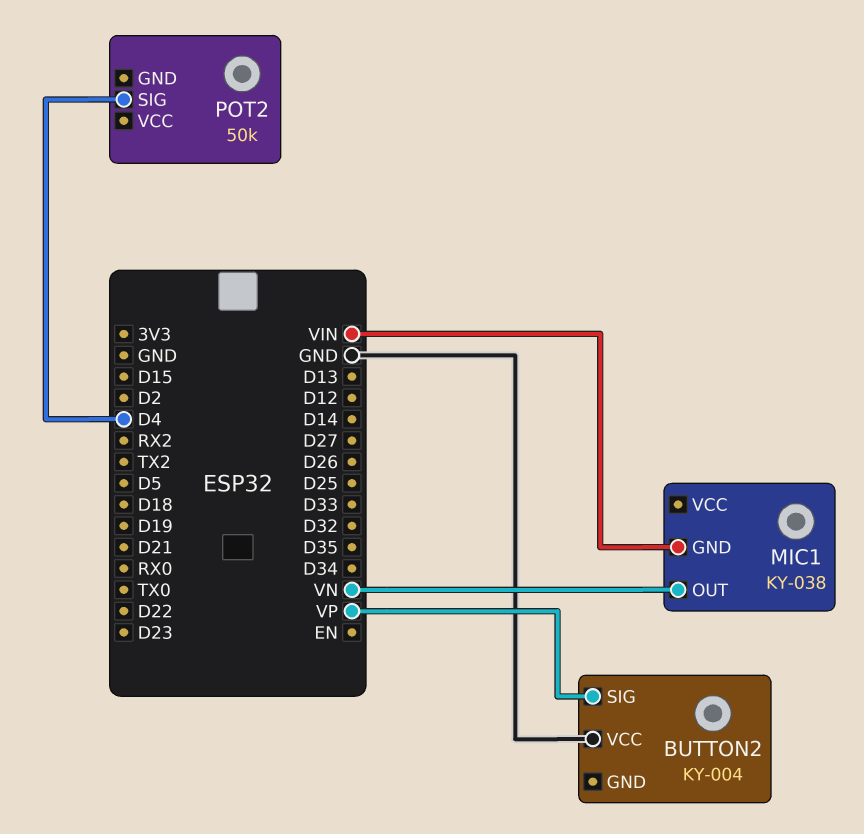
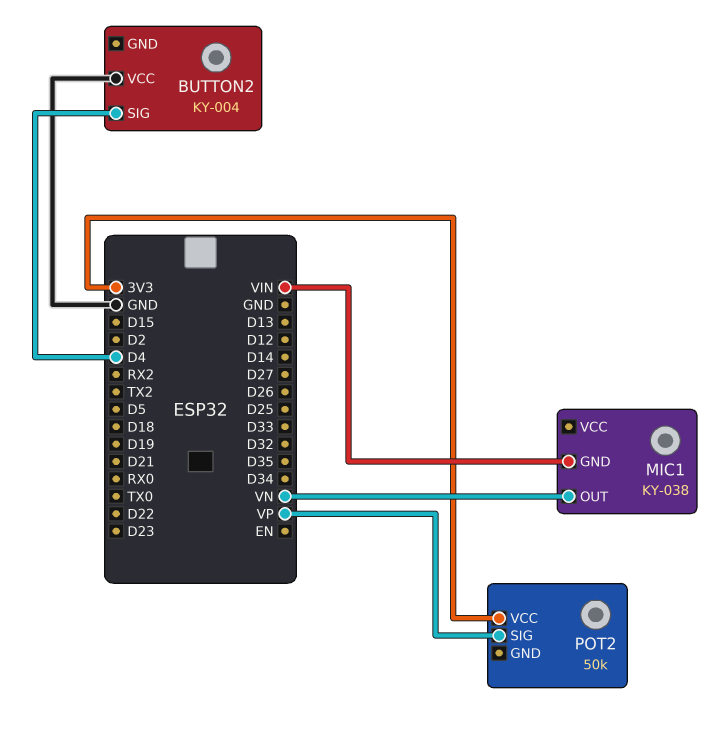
BUTTON2 pin SIG: VP -> D4
POT2 pin SIG: D4 -> VP
POT2 pin VCC: none -> 3V3

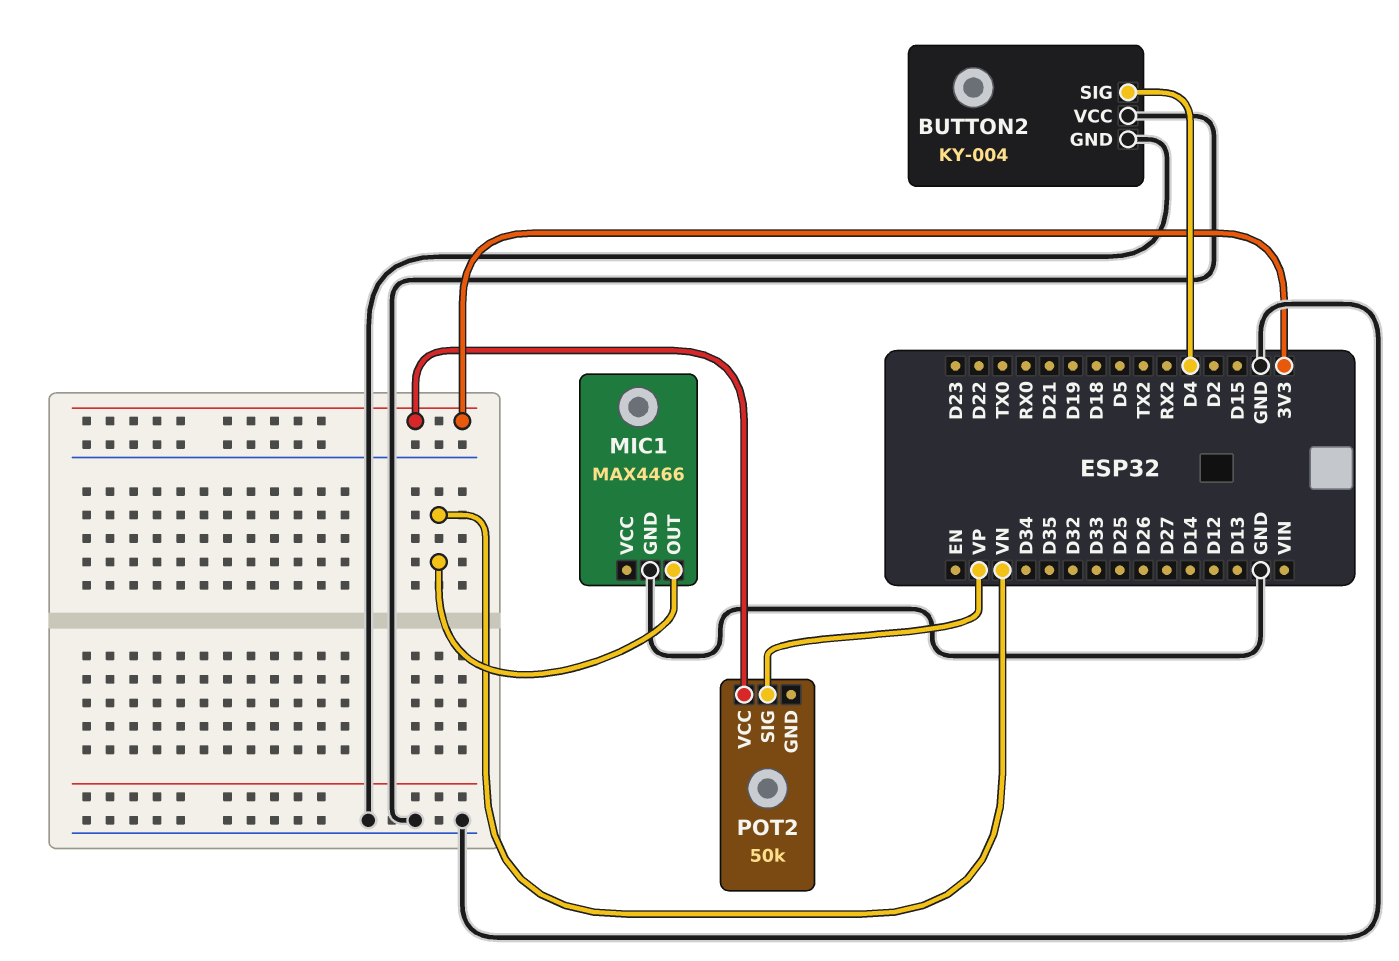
BUTTON2 pin GND: none -> GND
MIC1: KY-038 -> MAX4466
MIC1 pin GND: VIN -> GND

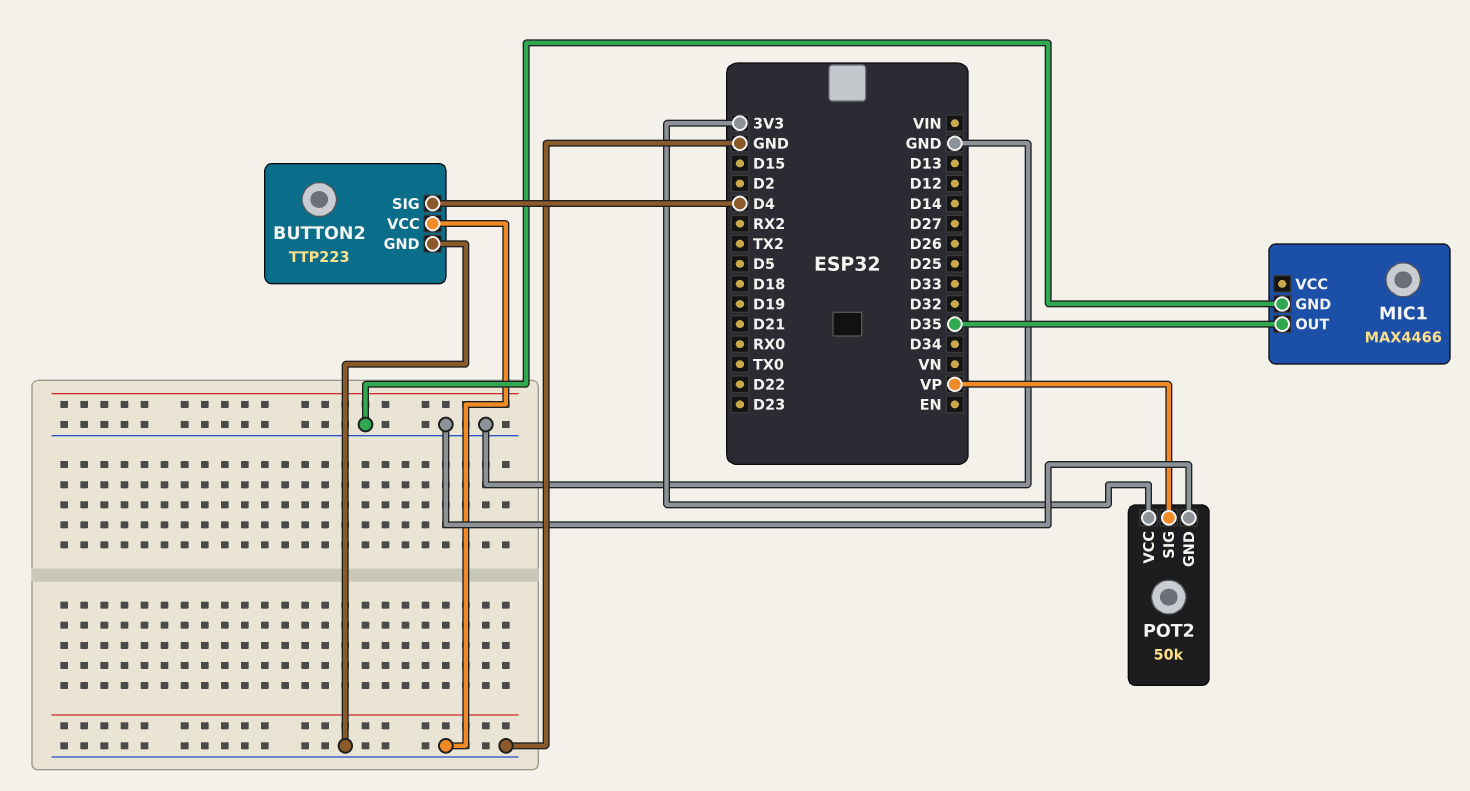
BUTTON2: KY-004 -> TTP223
MIC1 pin OUT: VN -> D35
POT2 pin GND: none -> GND

